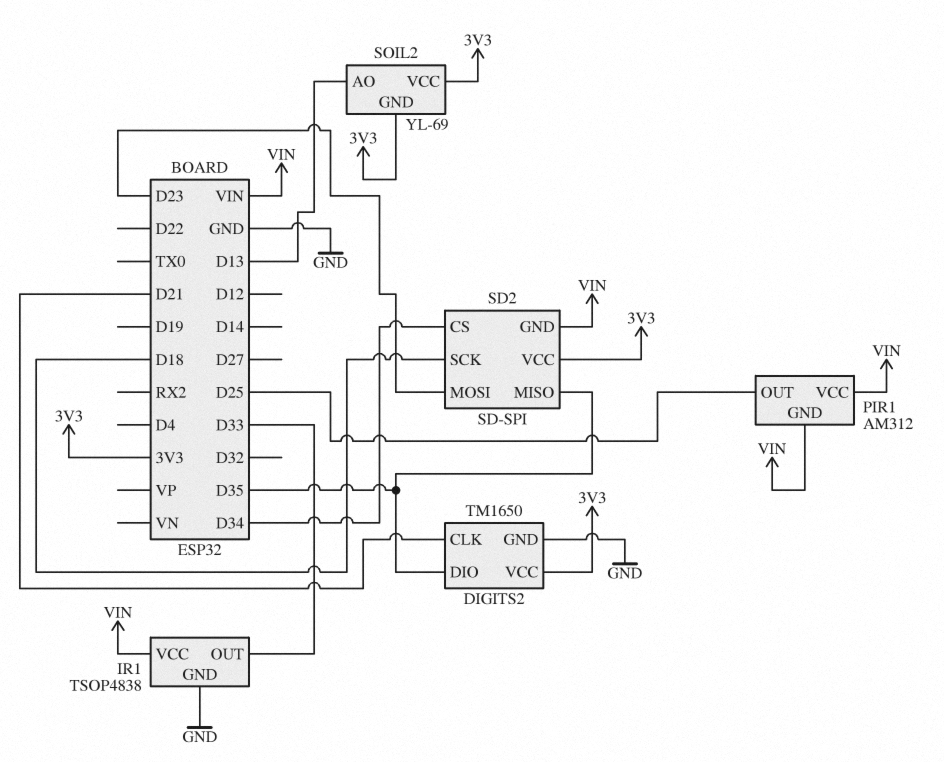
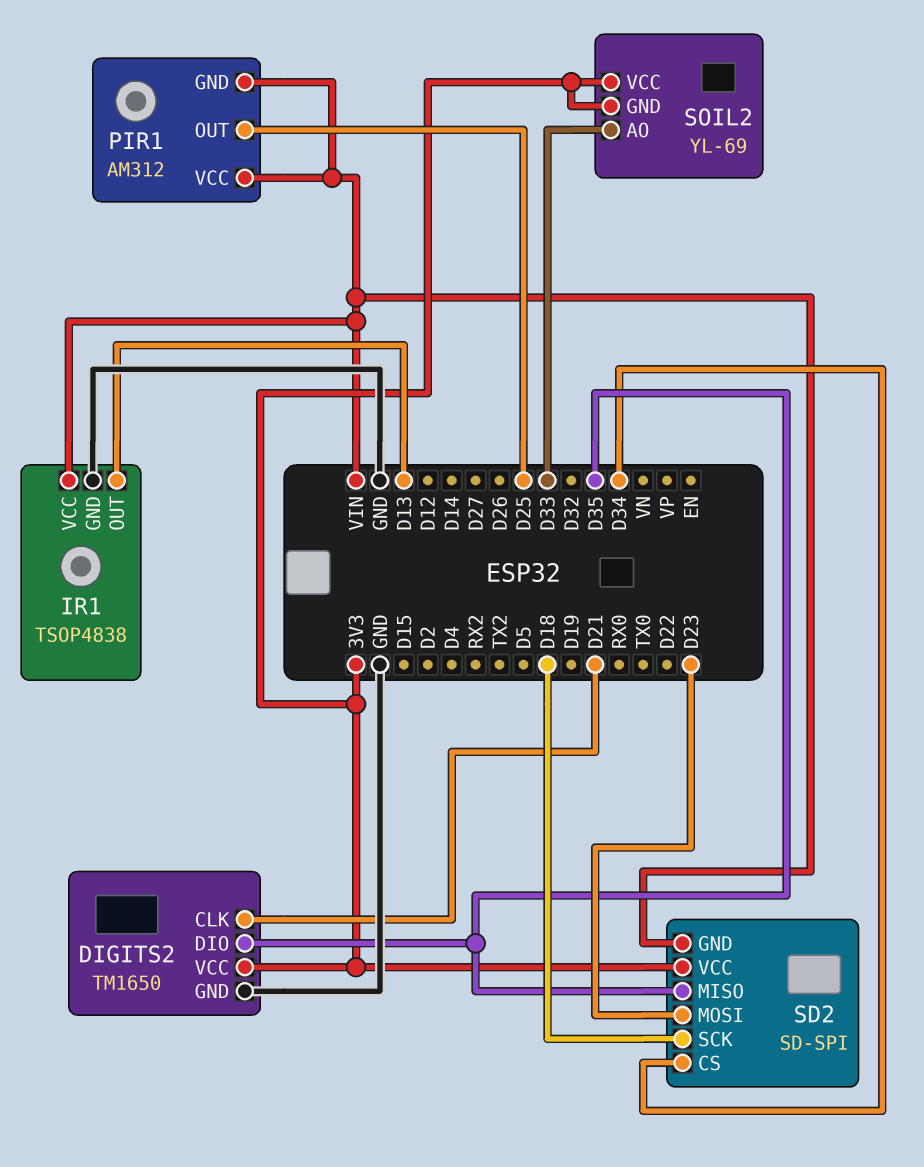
IR1 pin OUT: D33 -> D13
SOIL2 pin AO: D13 -> D33

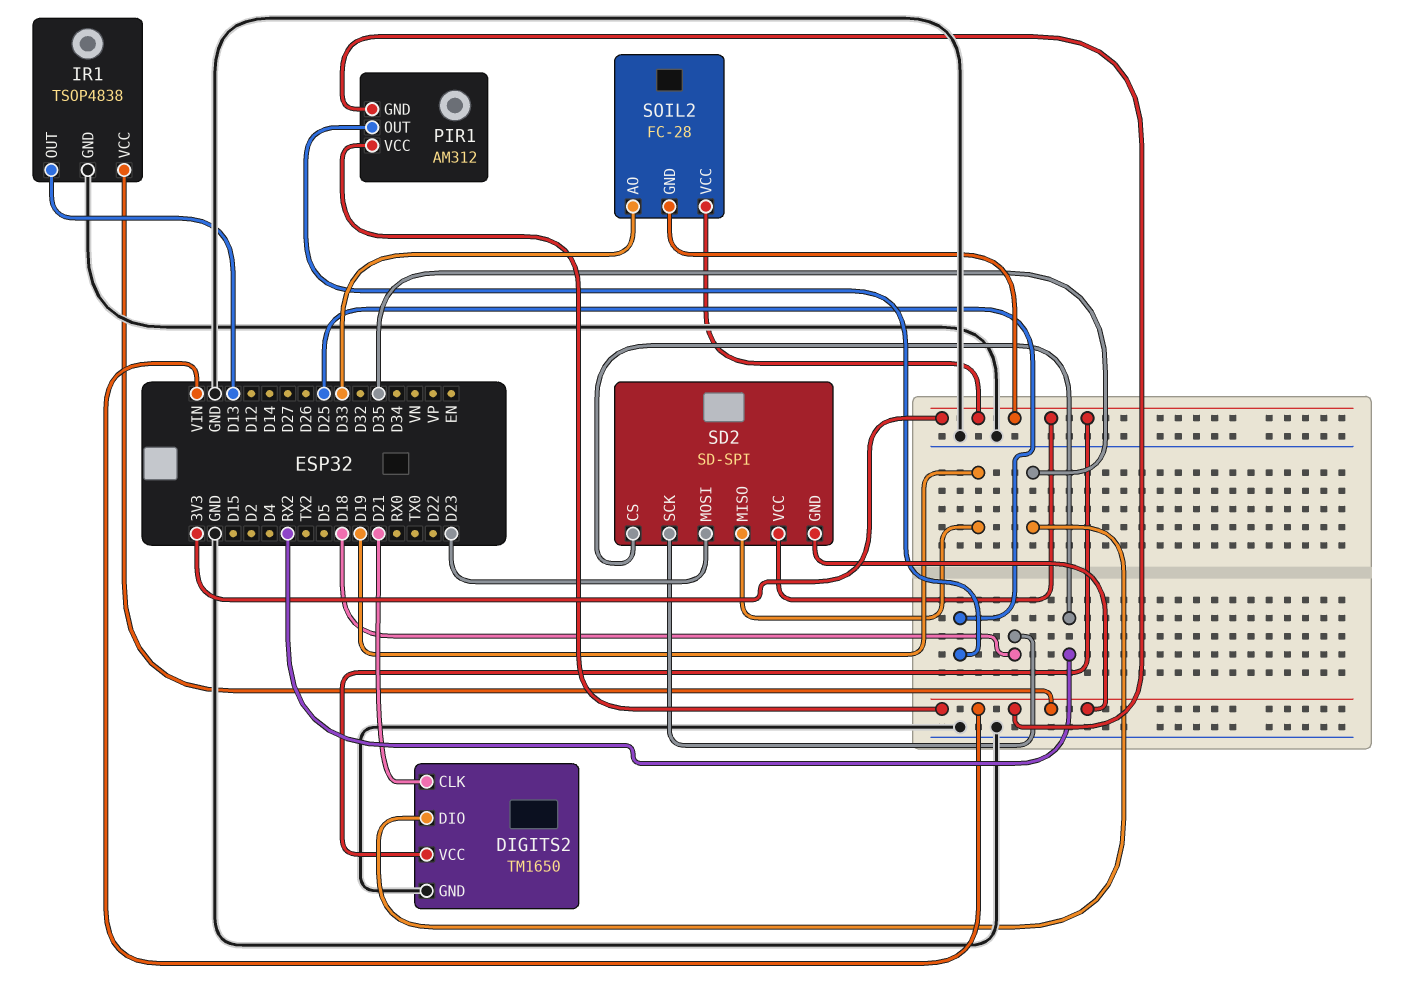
SD2 pin CS: D34 -> RX2
SD2 pin MISO: D35 -> D19
SOIL2: YL-69 -> FC-28

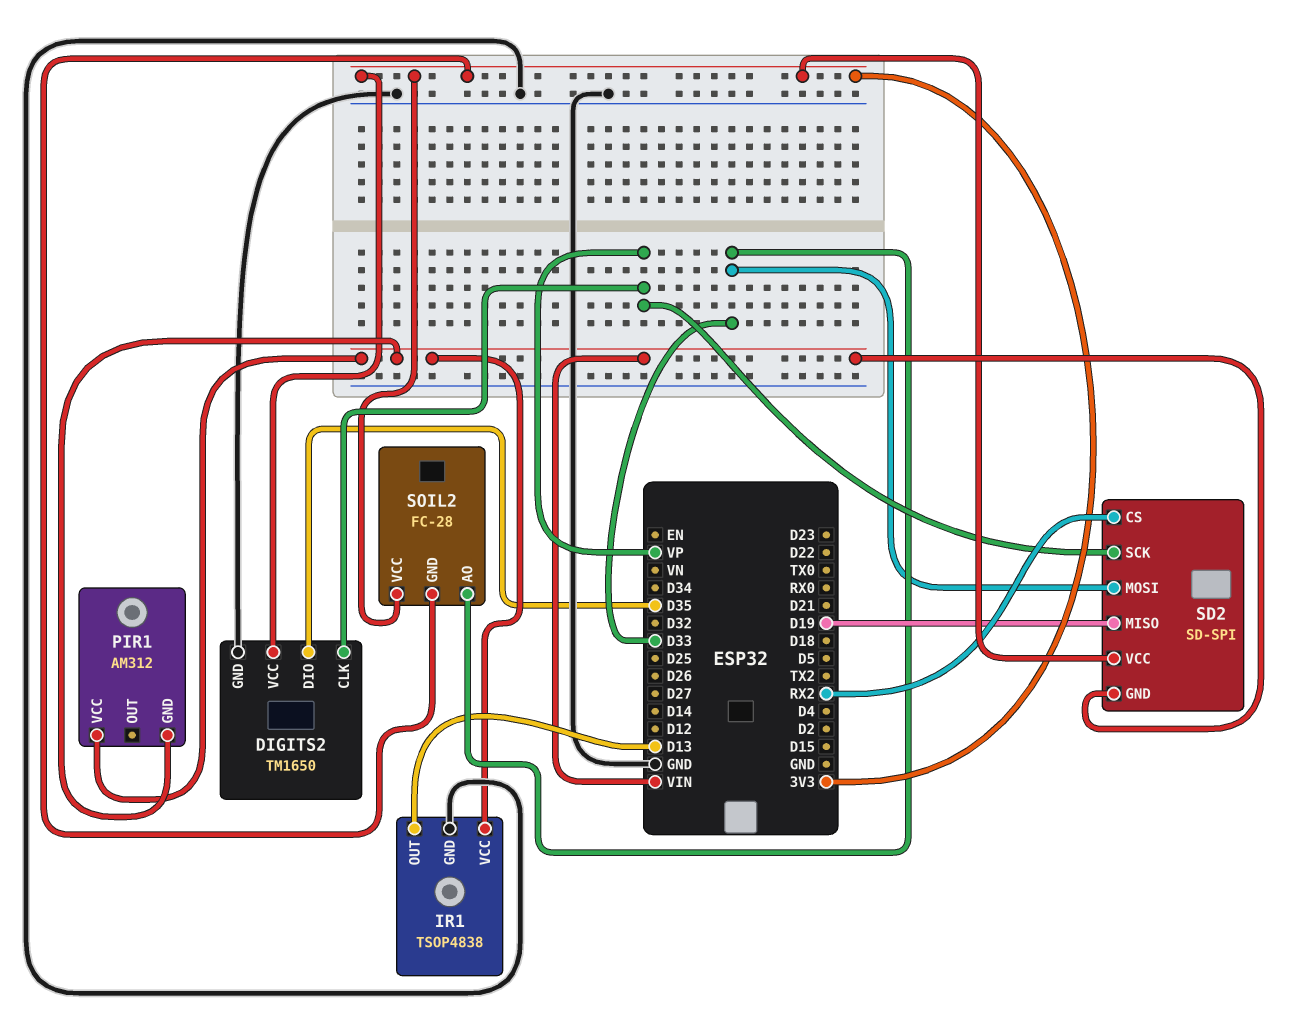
DIGITS2 pin CLK: D21 -> VP
PIR1 pin OUT: D25 -> none
SD2 pin MOSI: D23 -> D33
SD2 pin SCK: D18 -> VP

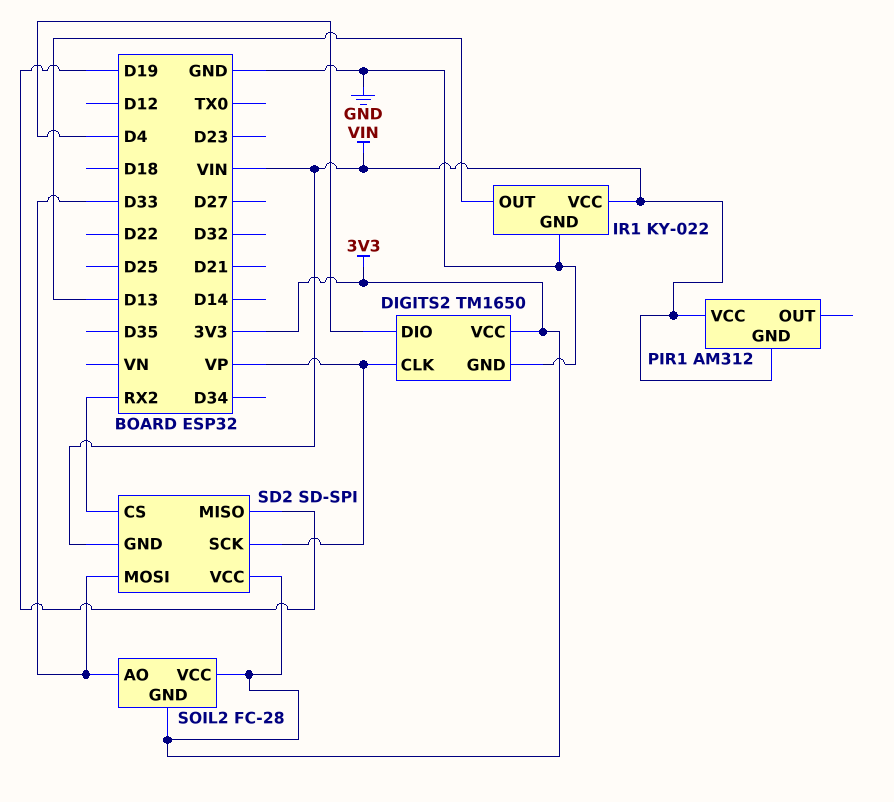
DIGITS2 pin DIO: D35 -> D4
IR1: TSOP4838 -> KY-022

